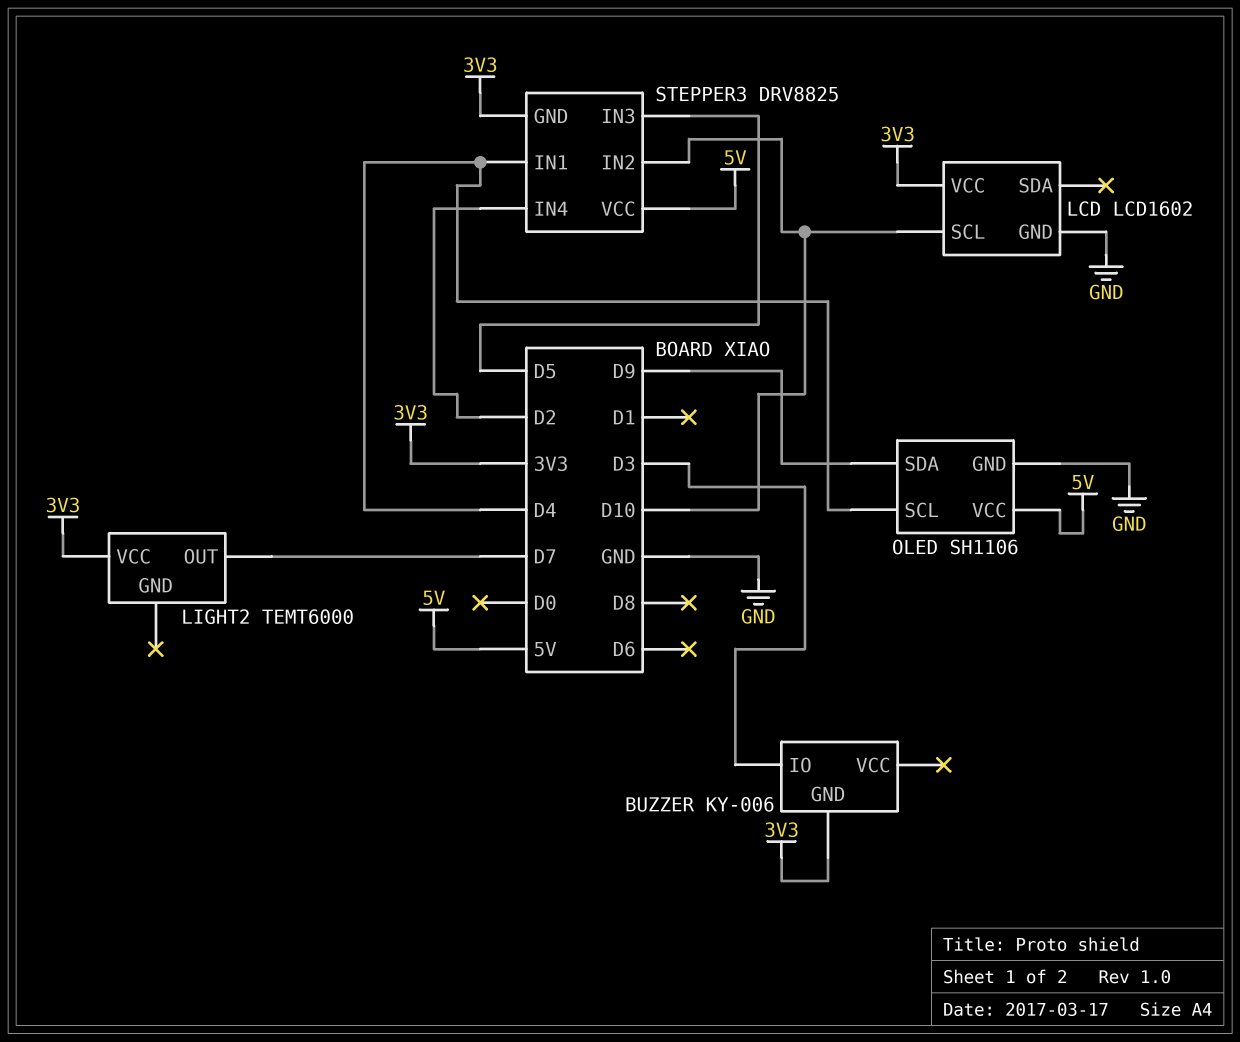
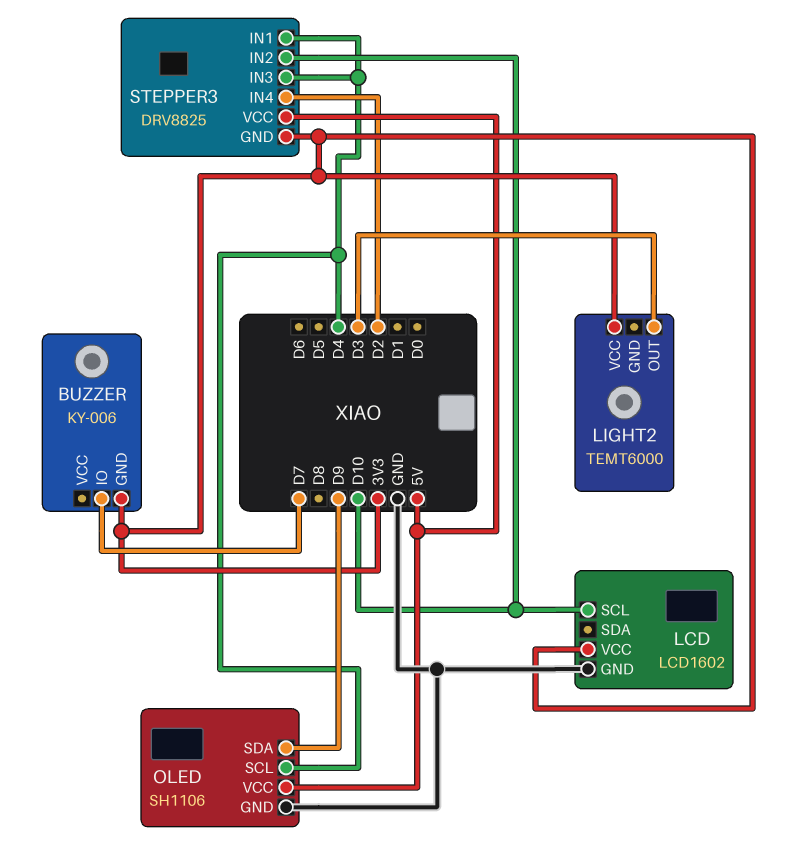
BUZZER pin IO: D3 -> D7
LIGHT2 pin OUT: D7 -> D3
STEPPER3 pin IN3: D5 -> D4

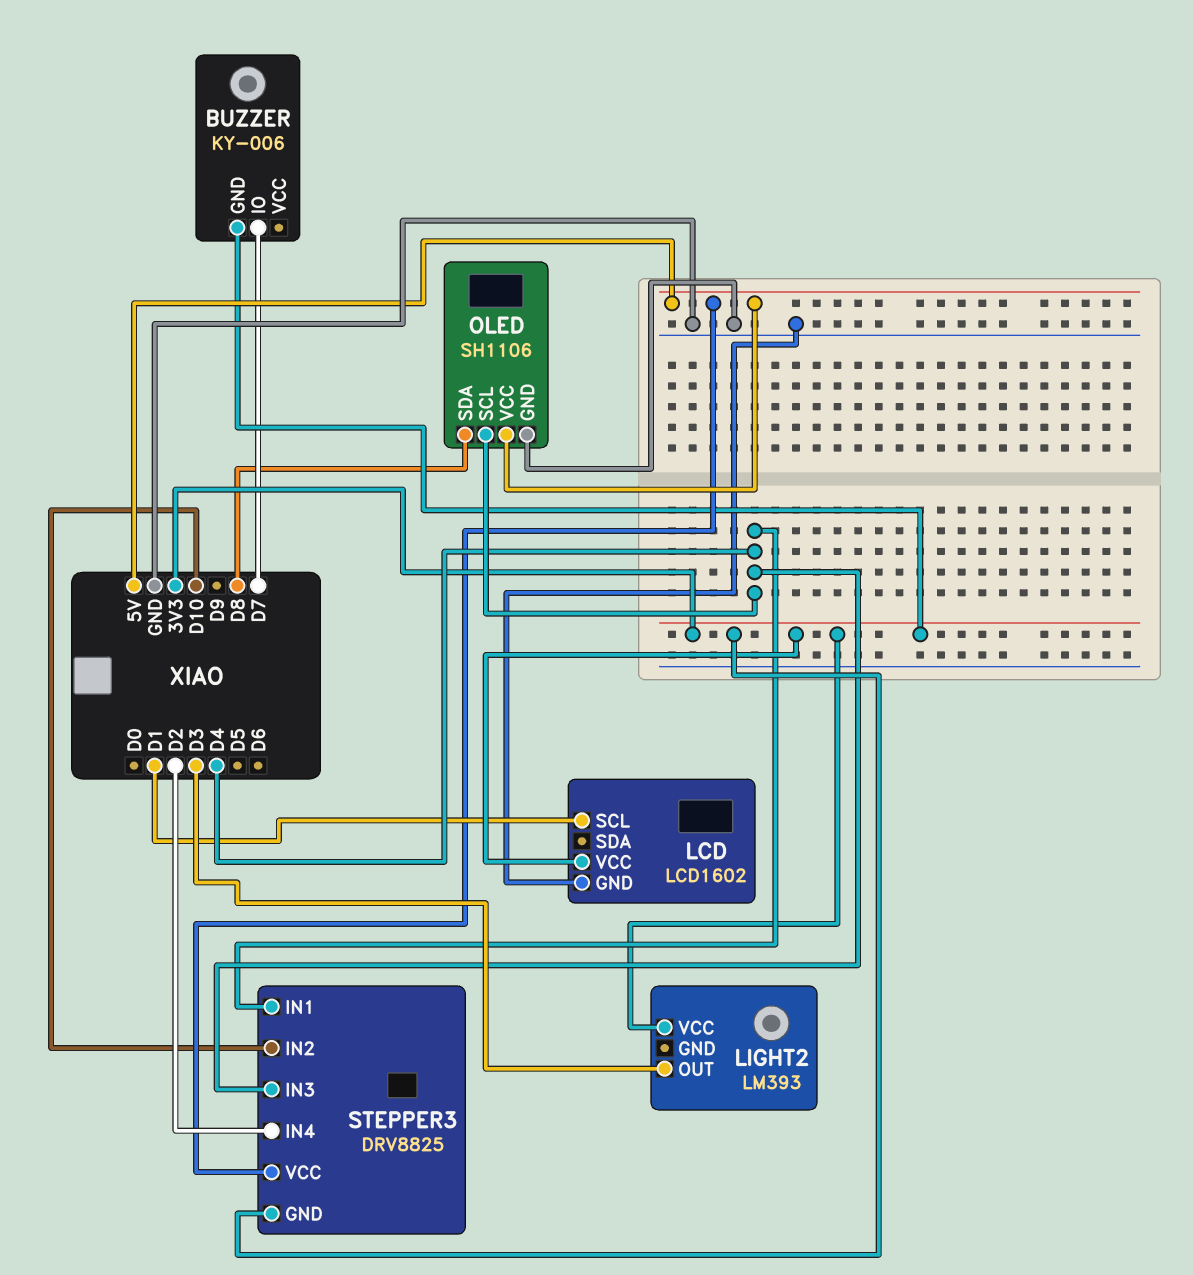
LCD pin SCL: D10 -> D1
LIGHT2: TEMT6000 -> LM393
OLED pin SDA: D9 -> D8

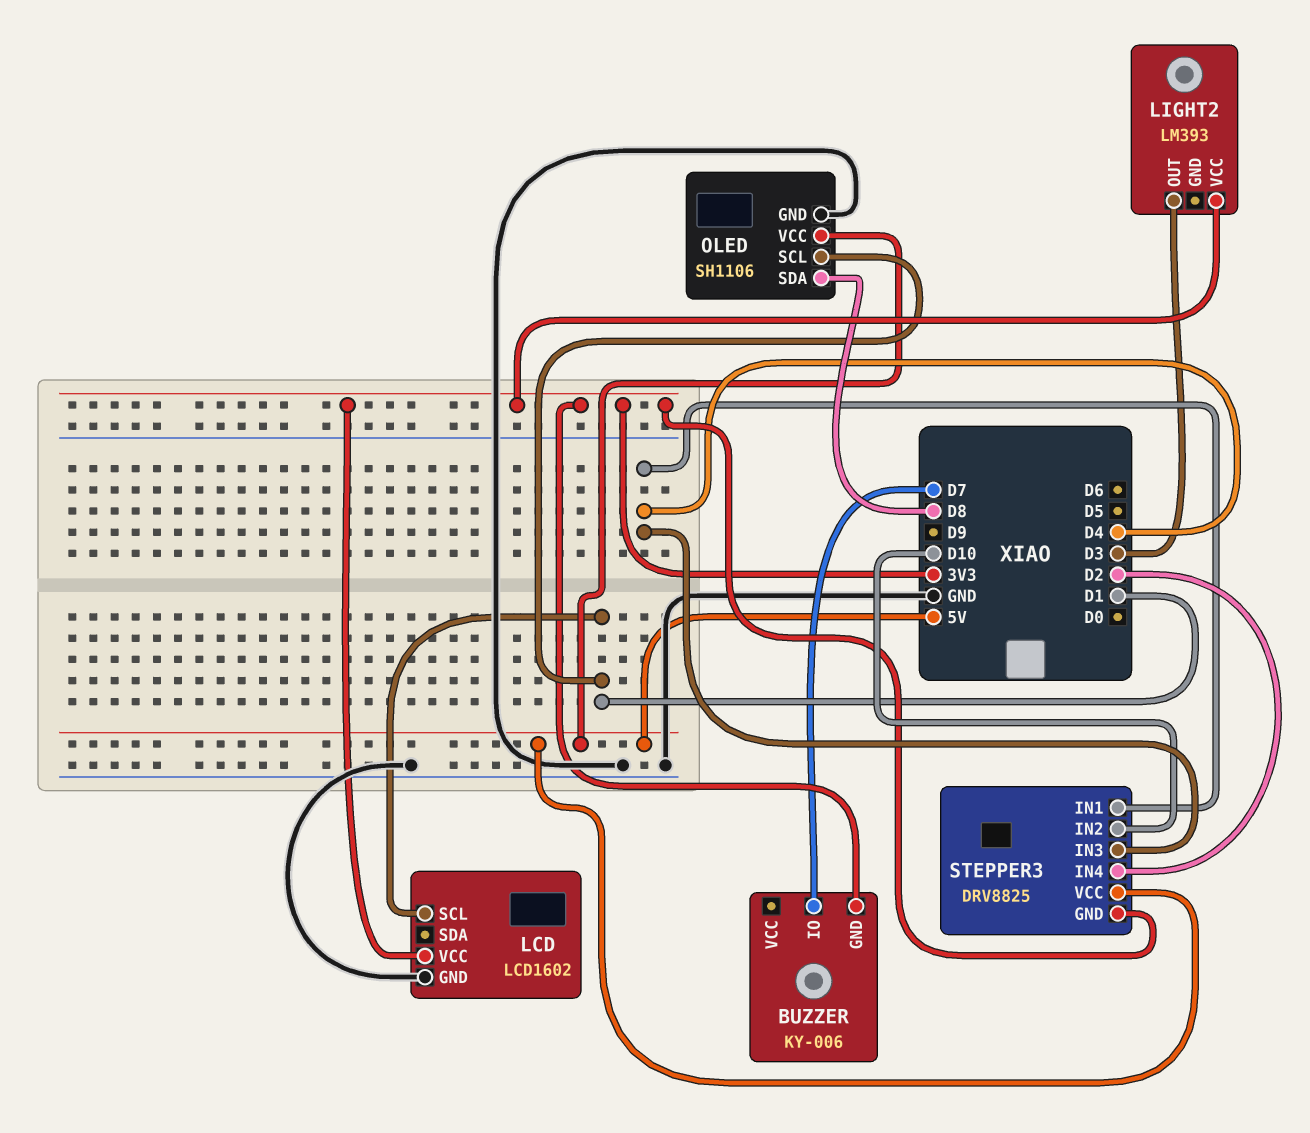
OLED pin SCL: D4 -> D1

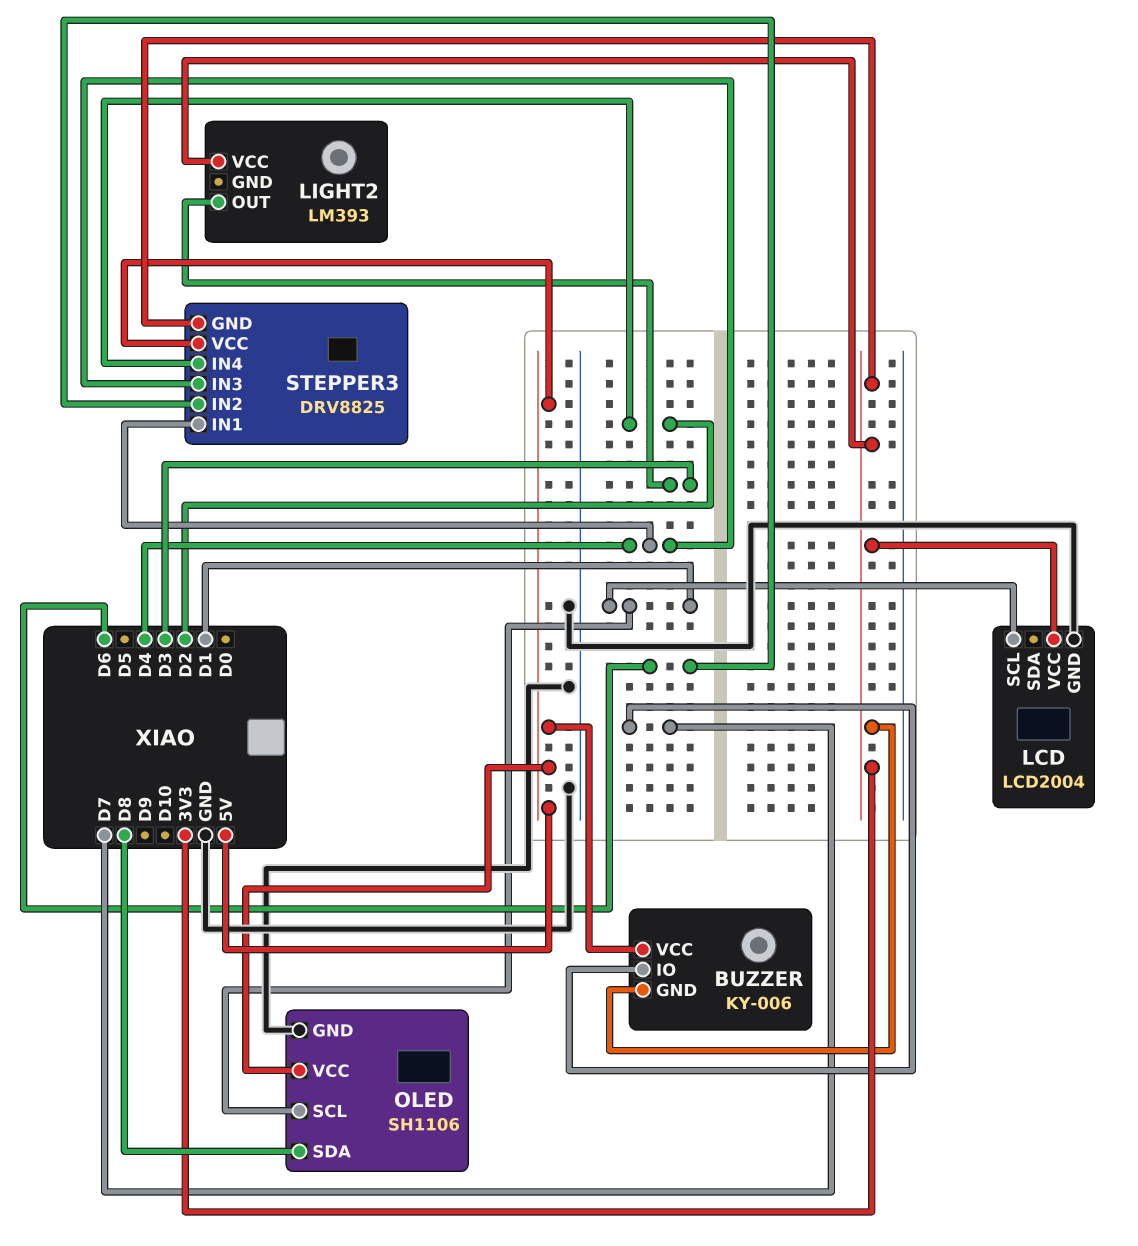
BUZZER pin VCC: none -> 5V
LCD: LCD1602 -> LCD2004
STEPPER3 pin IN2: D10 -> D6

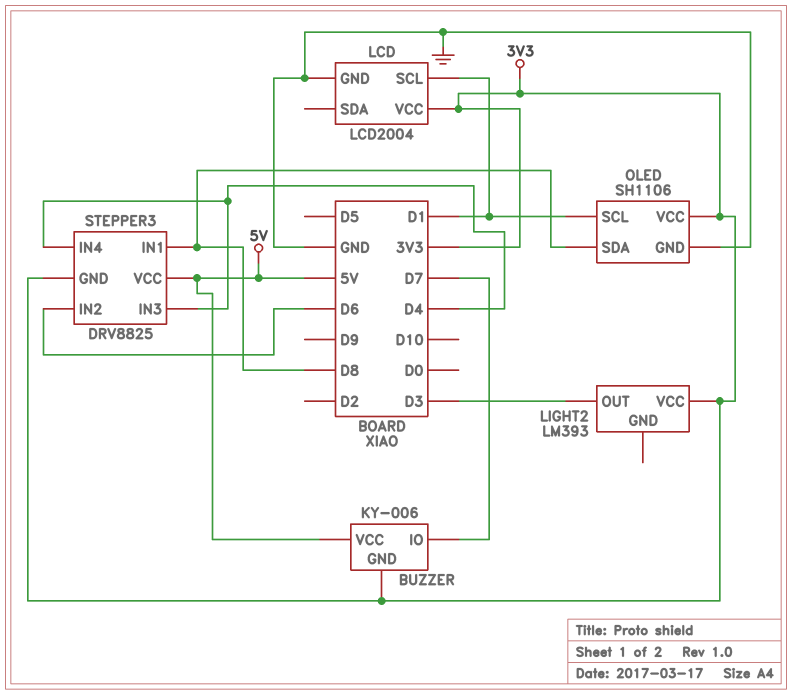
OLED pin VCC: 5V -> 3V3
STEPPER3 pin IN1: D4 -> D8
STEPPER3 pin IN4: D2 -> D4

